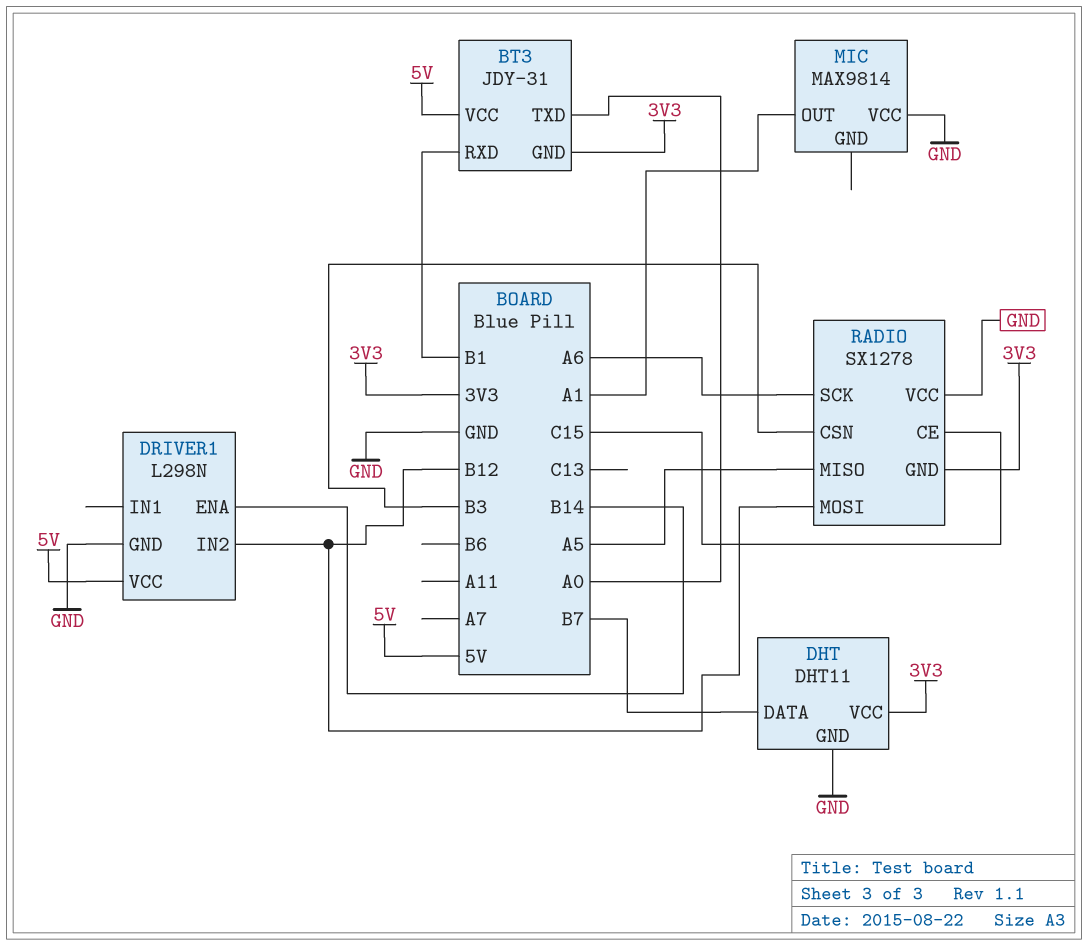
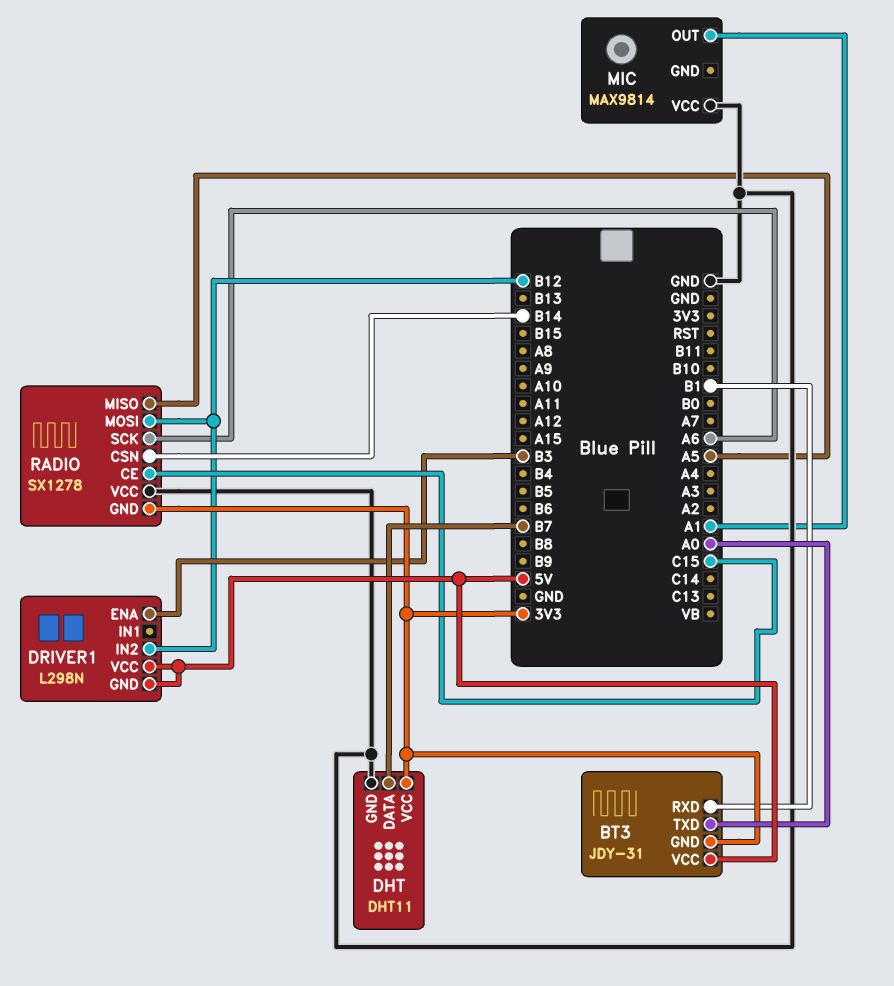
DRIVER1 pin ENA: B14 -> B3
DRIVER1 pin GND: GND -> 5V
RADIO pin CSN: B3 -> B14

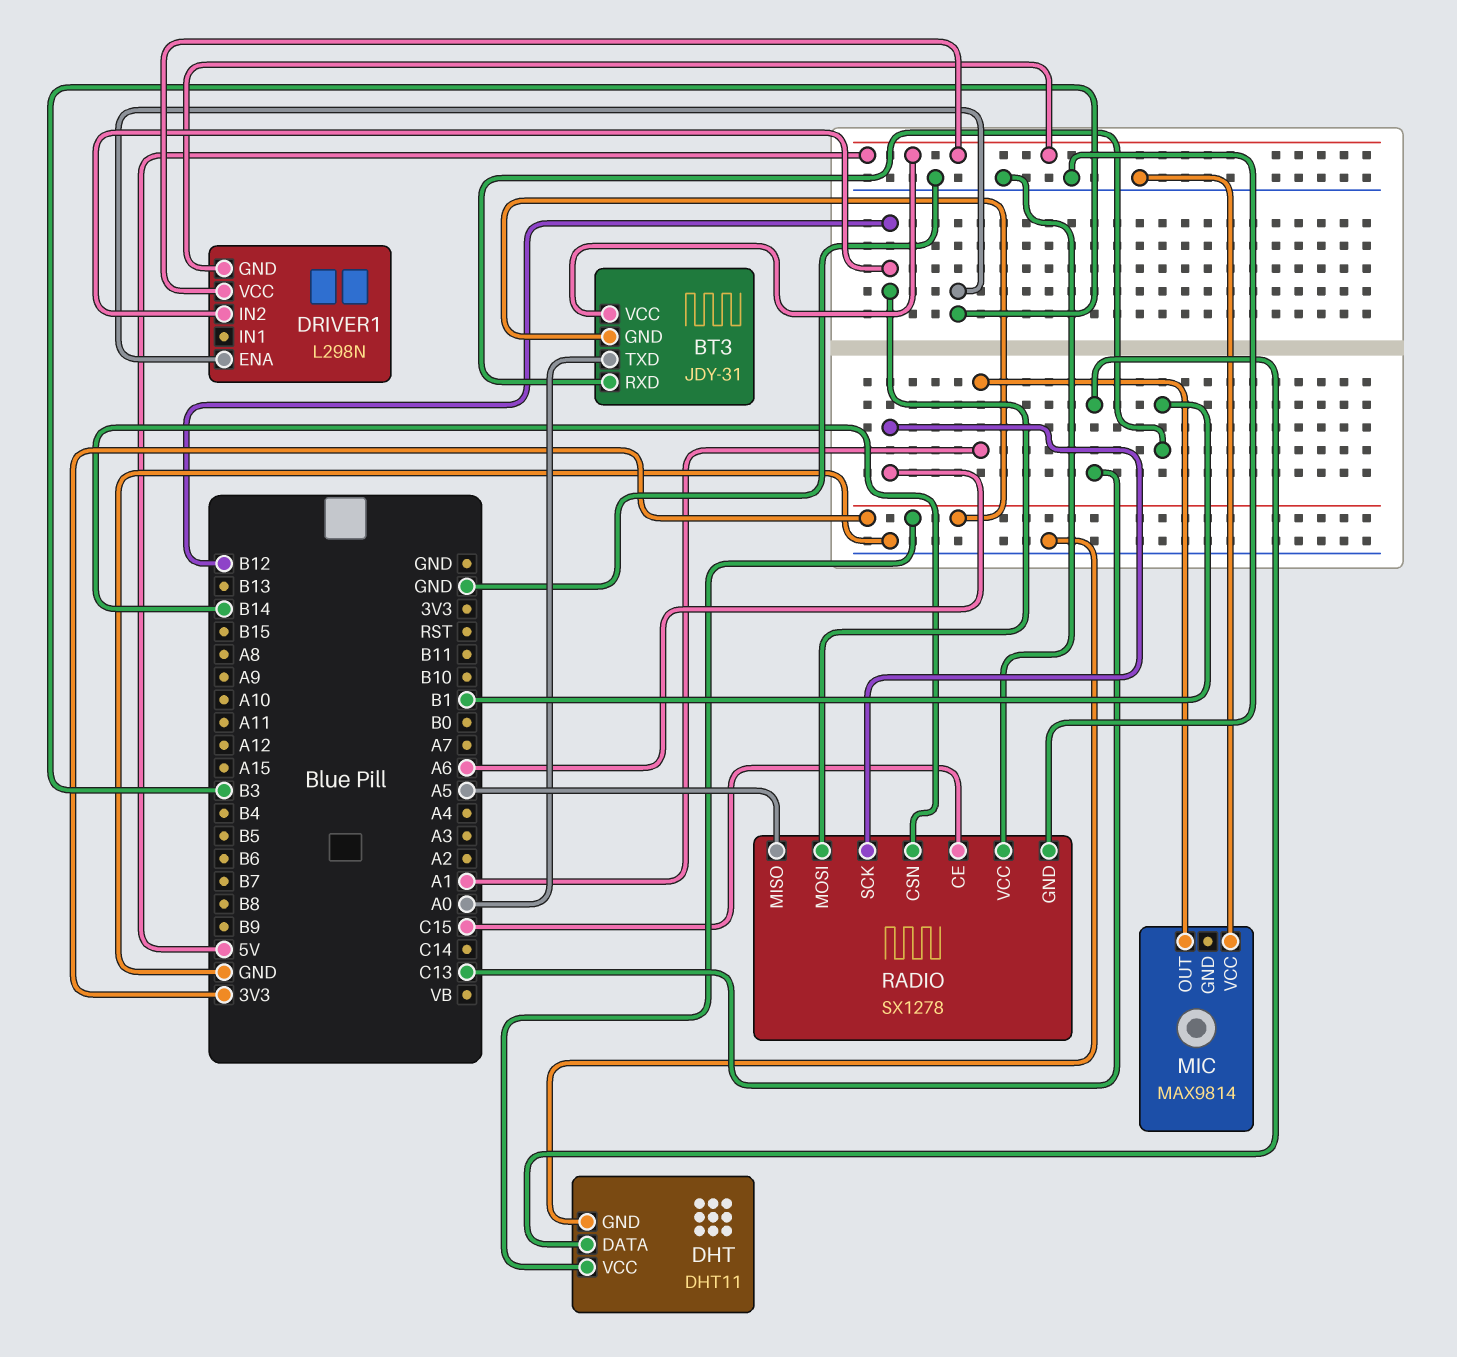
DHT pin DATA: B7 -> C13
RADIO pin GND: 3V3 -> GND

